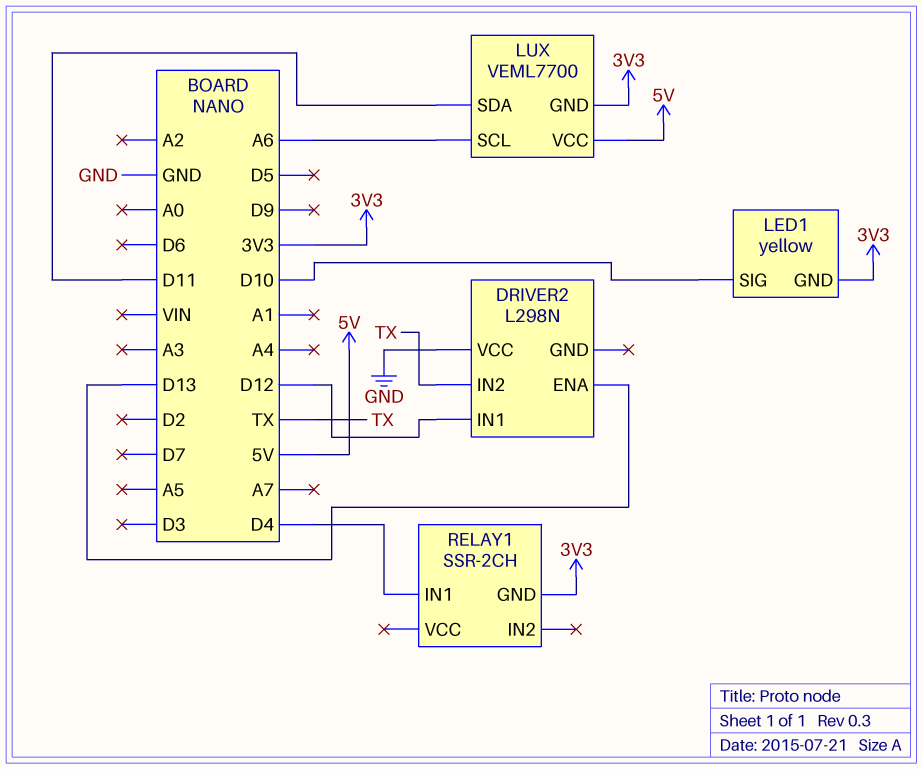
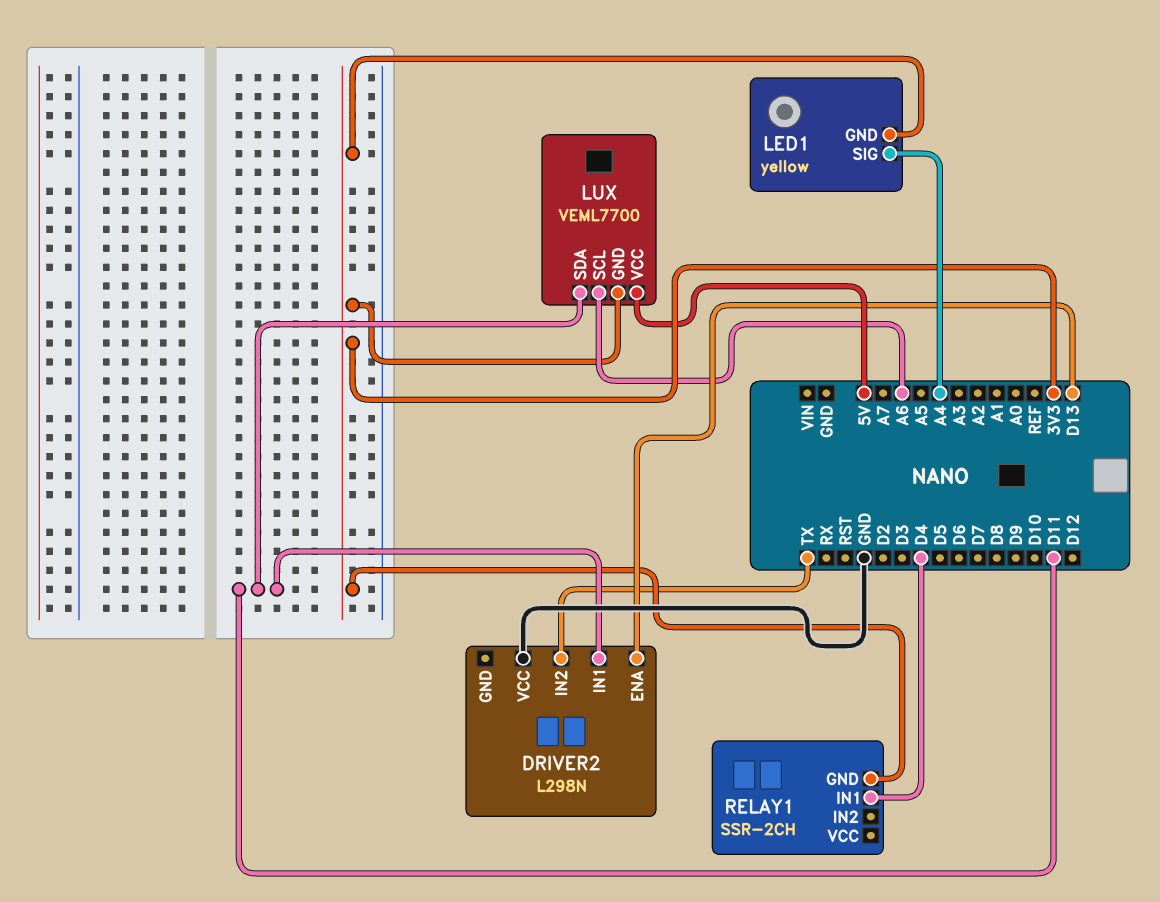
DRIVER2 pin IN1: D12 -> D11
LED1 pin SIG: D10 -> A4

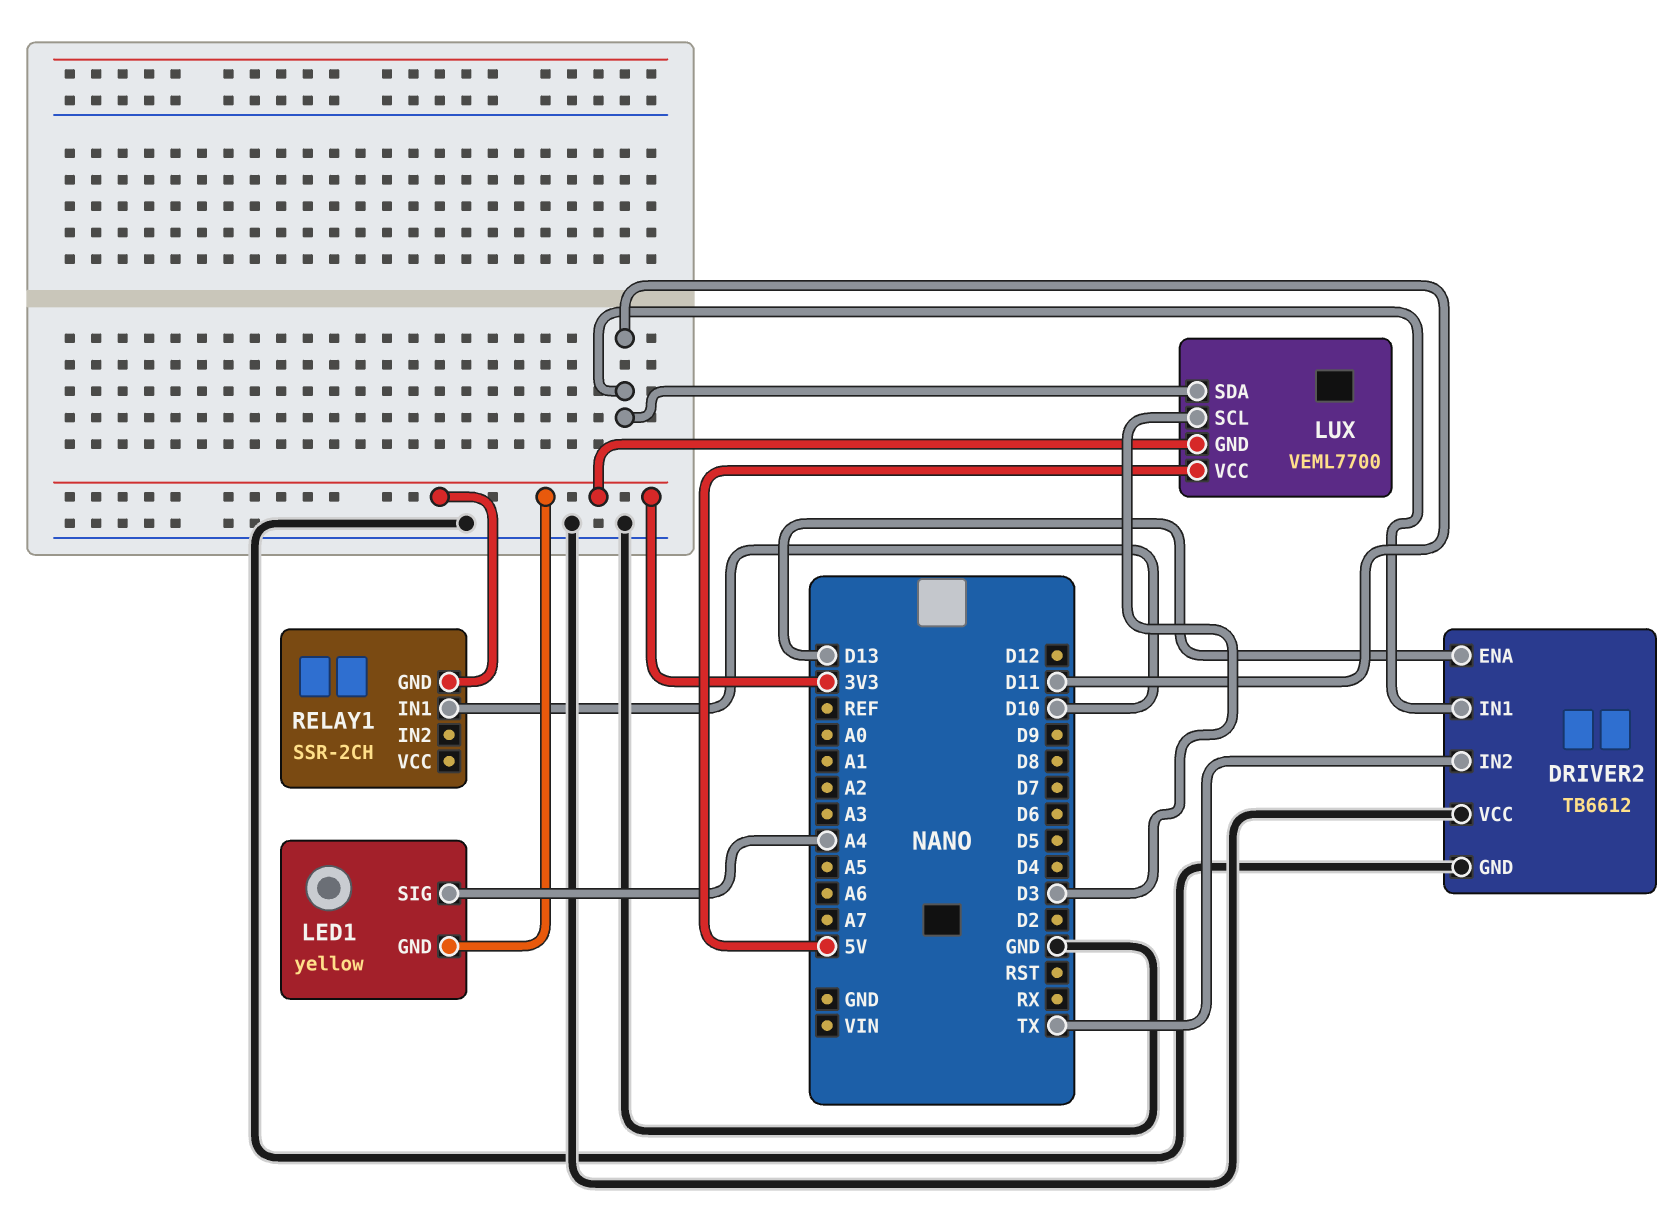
DRIVER2: L298N -> TB6612
DRIVER2 pin GND: none -> GND
LUX pin SCL: A6 -> D3
RELAY1 pin IN1: D4 -> D10

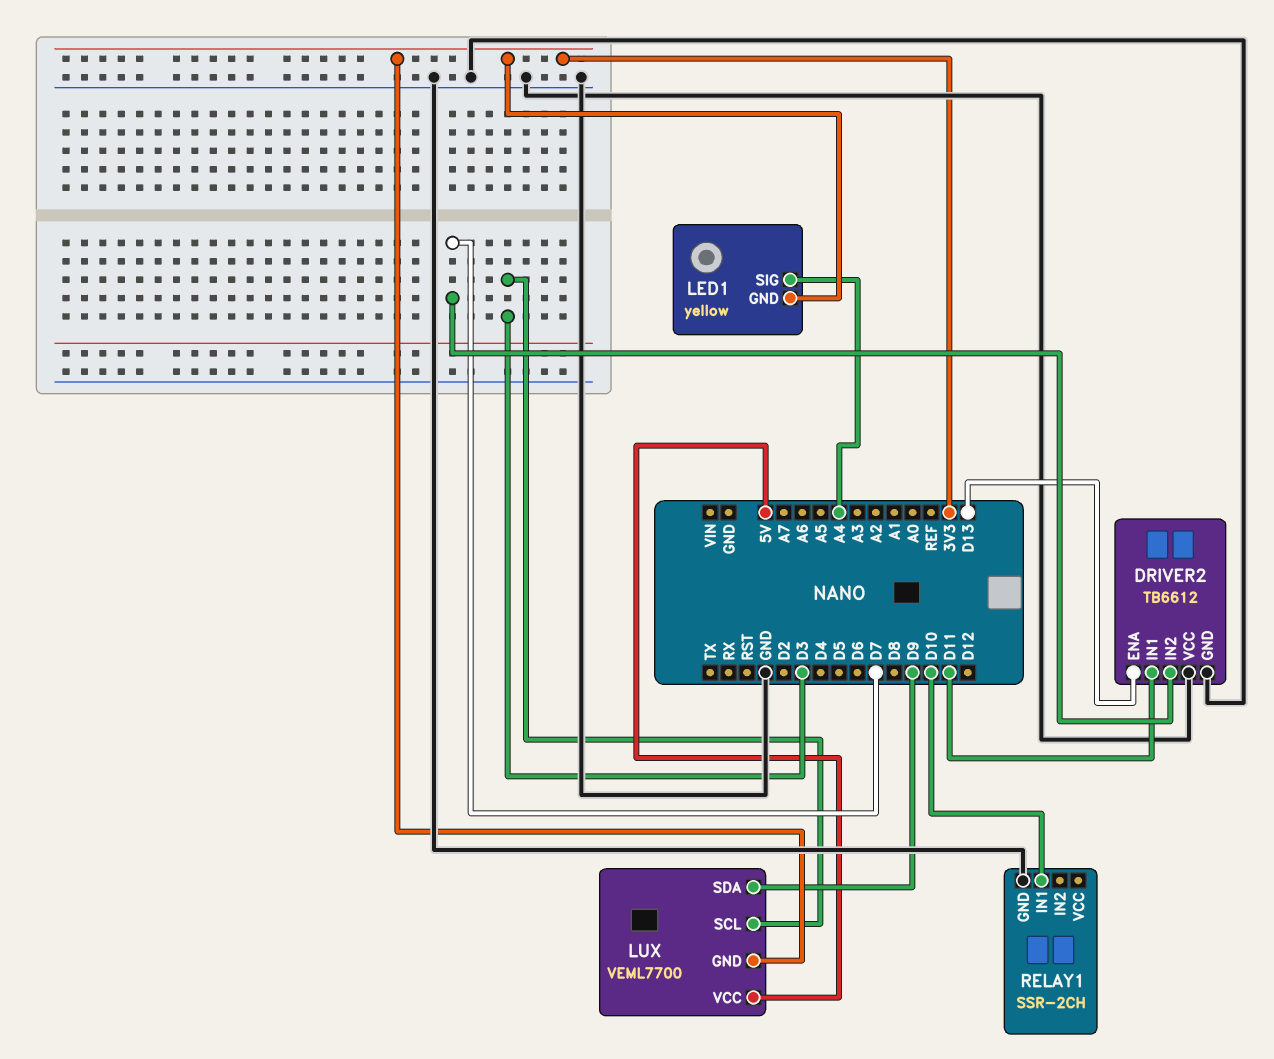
DRIVER2 pin IN2: TX -> D7
LUX pin SDA: D11 -> D9
RELAY1 pin GND: 3V3 -> GND

